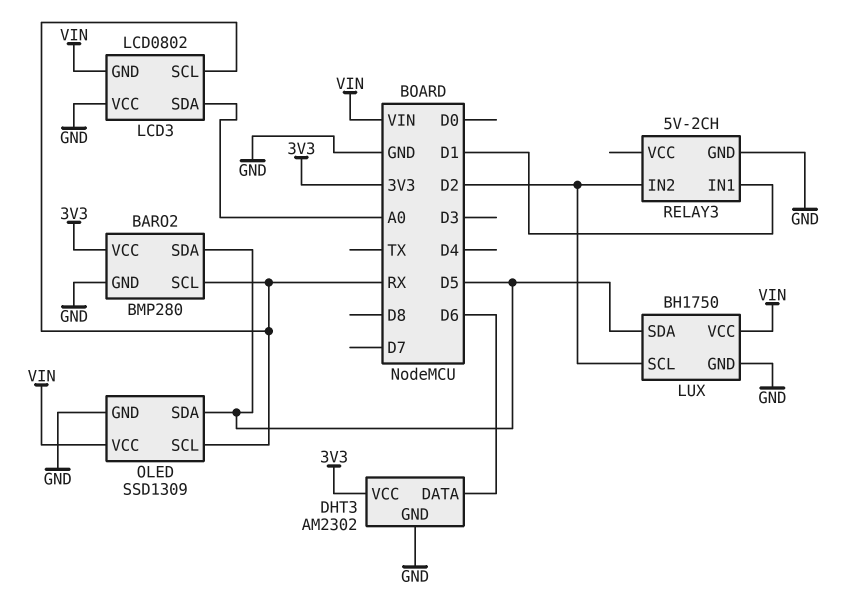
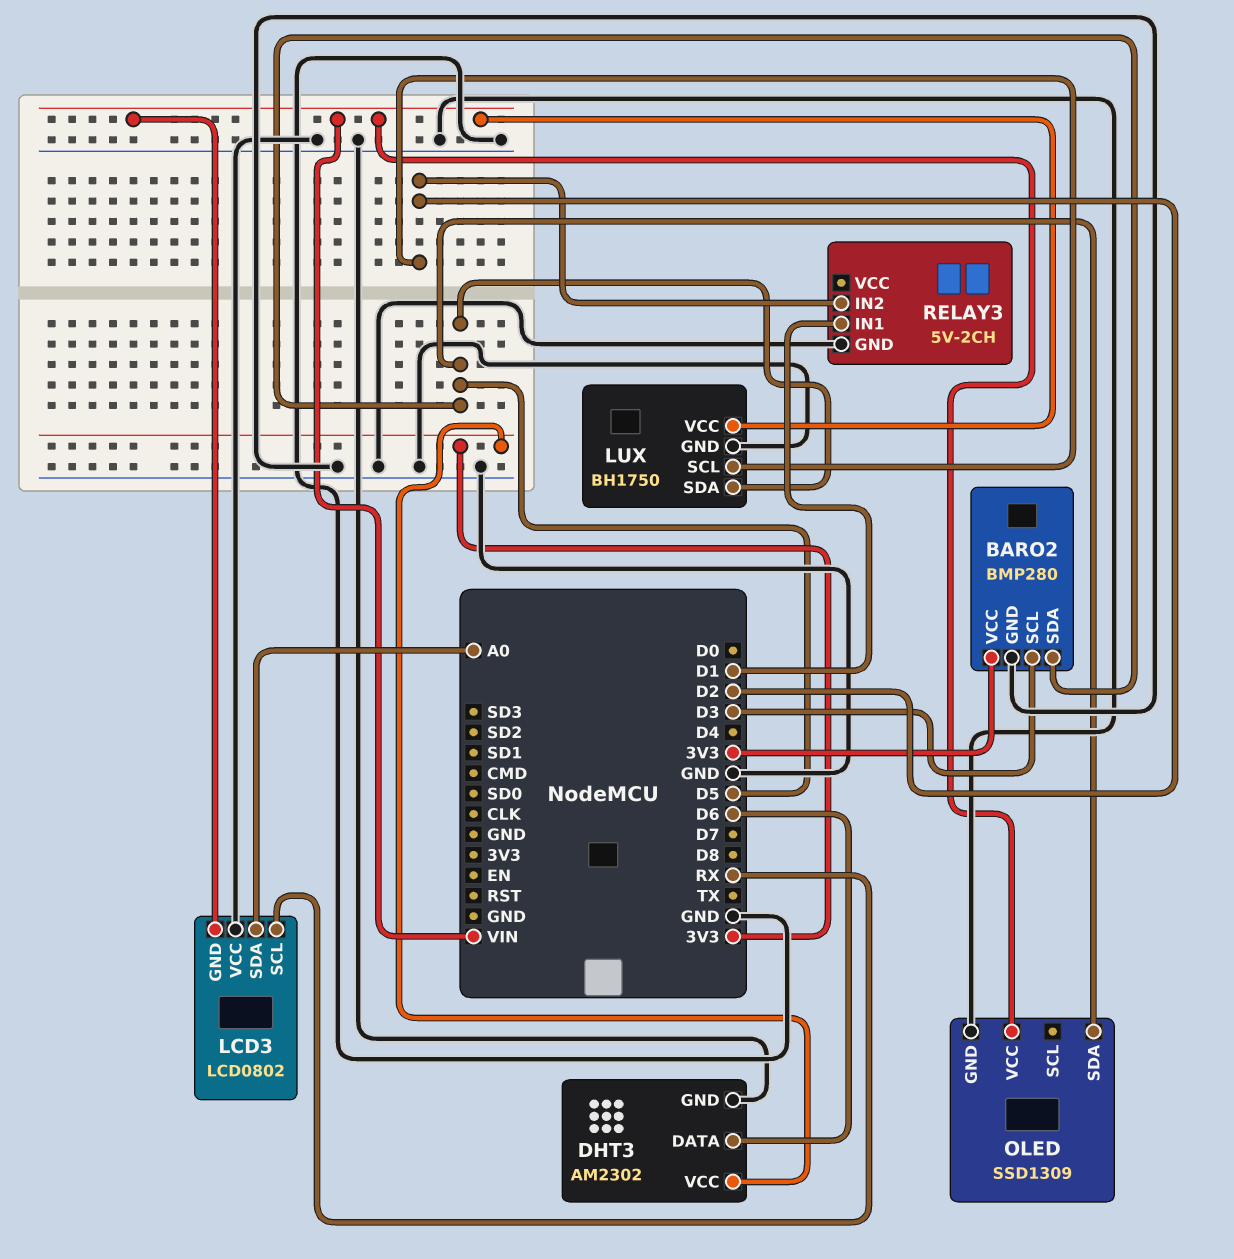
BARO2 pin SCL: RX -> D3
OLED pin SCL: RX -> none

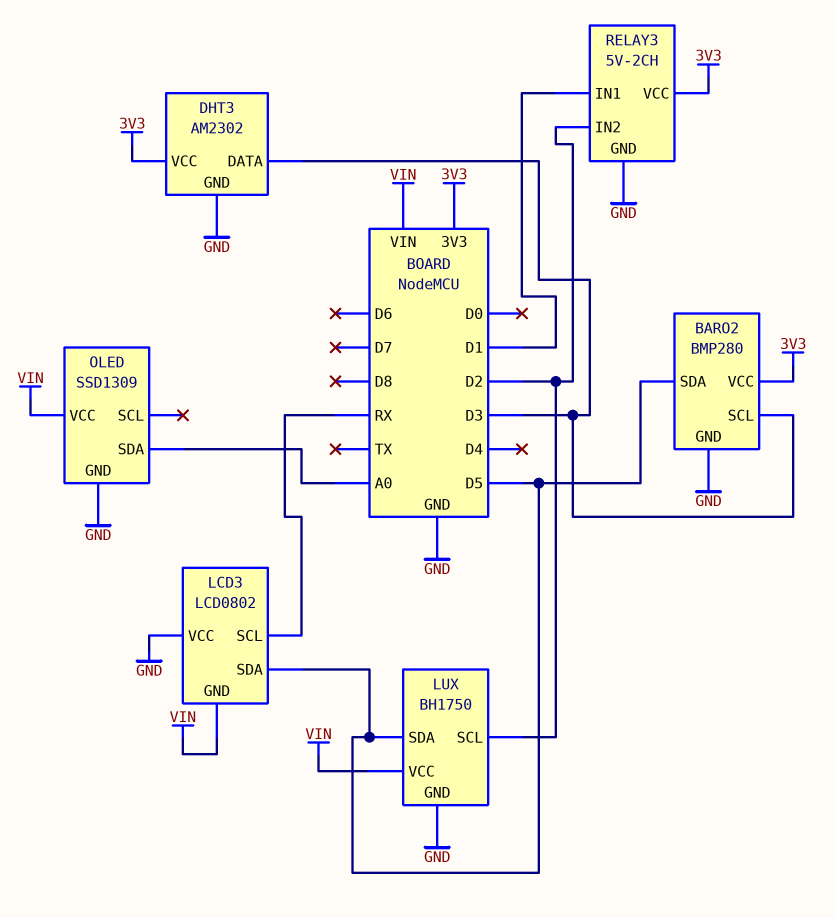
DHT3 pin DATA: D6 -> D3
LCD3 pin SDA: A0 -> D5
OLED pin SDA: D5 -> A0
RELAY3 pin VCC: none -> 3V3

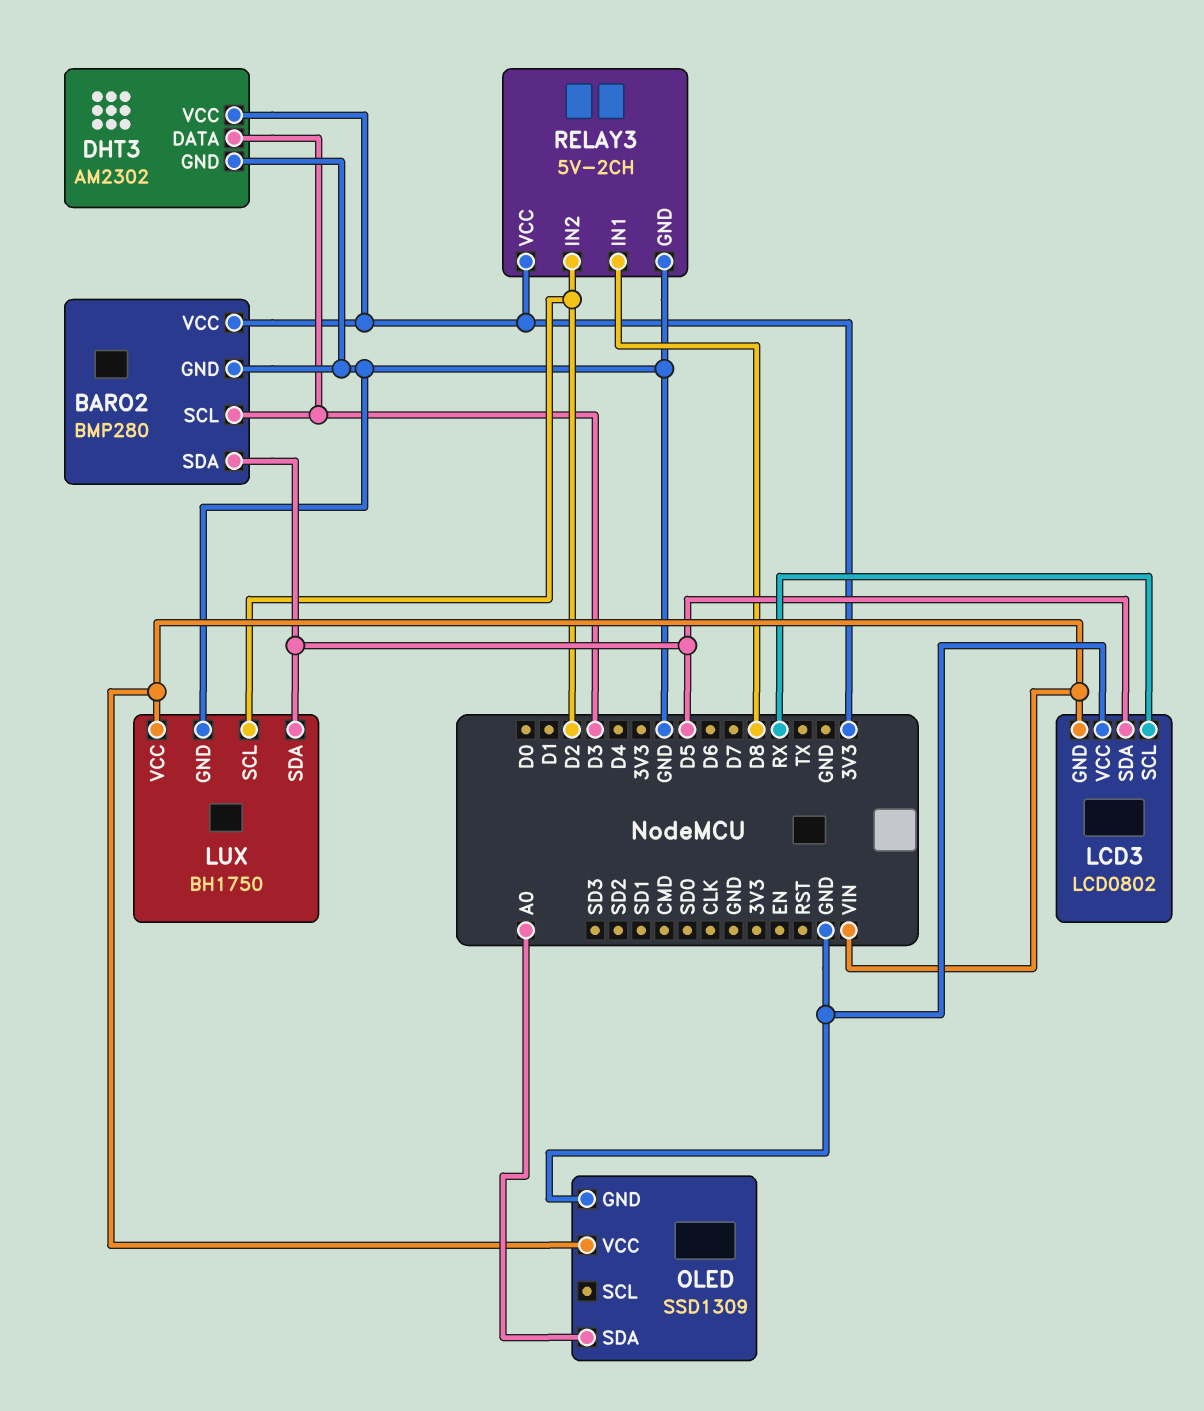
RELAY3 pin IN1: D1 -> D8

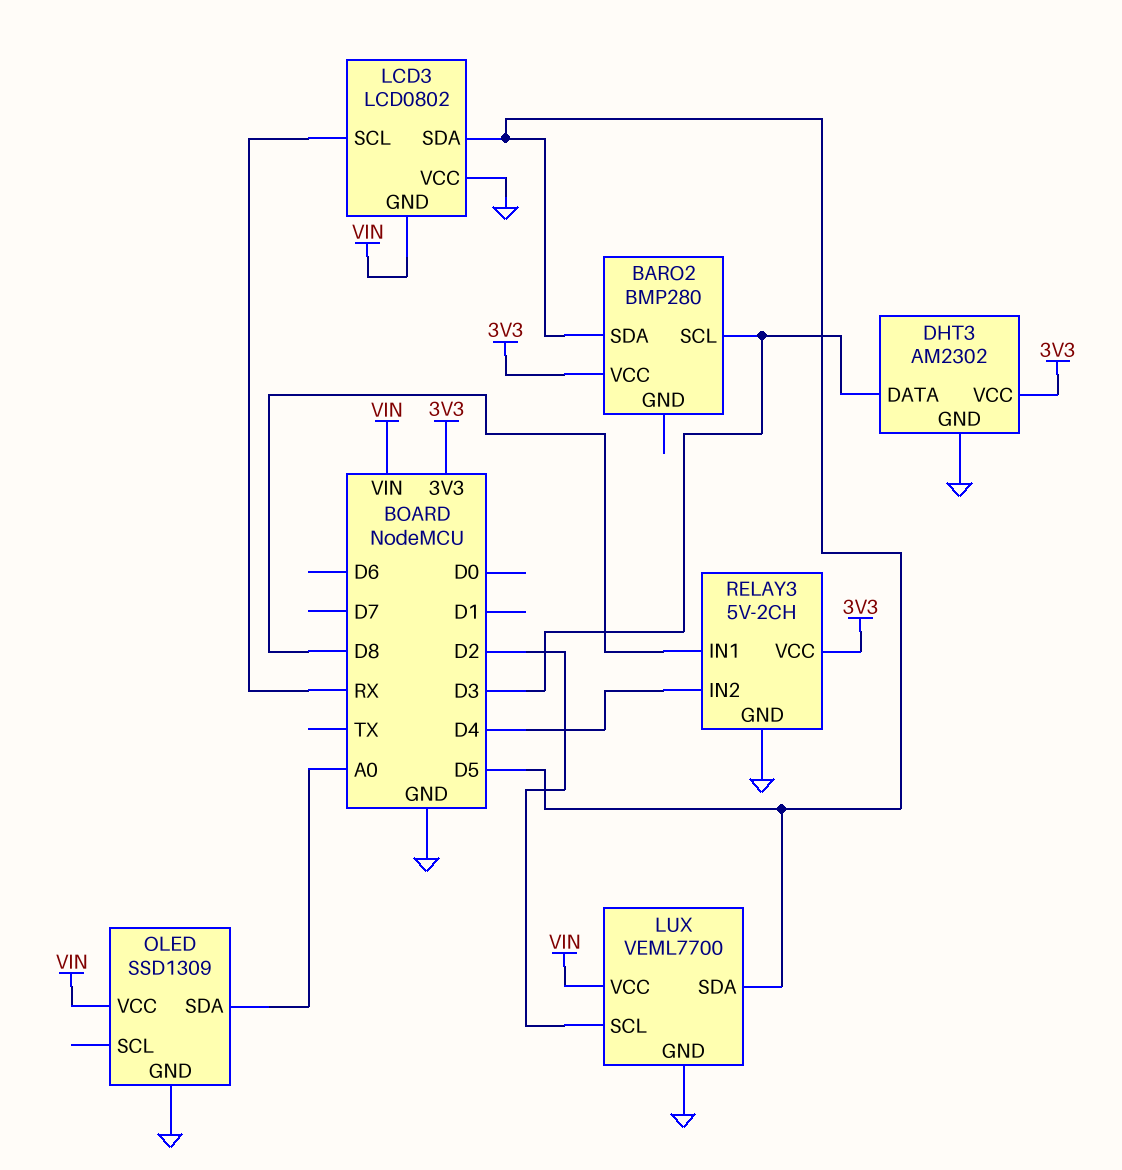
BARO2 pin GND: GND -> none
LUX: BH1750 -> VEML7700
RELAY3 pin IN2: D2 -> D4

